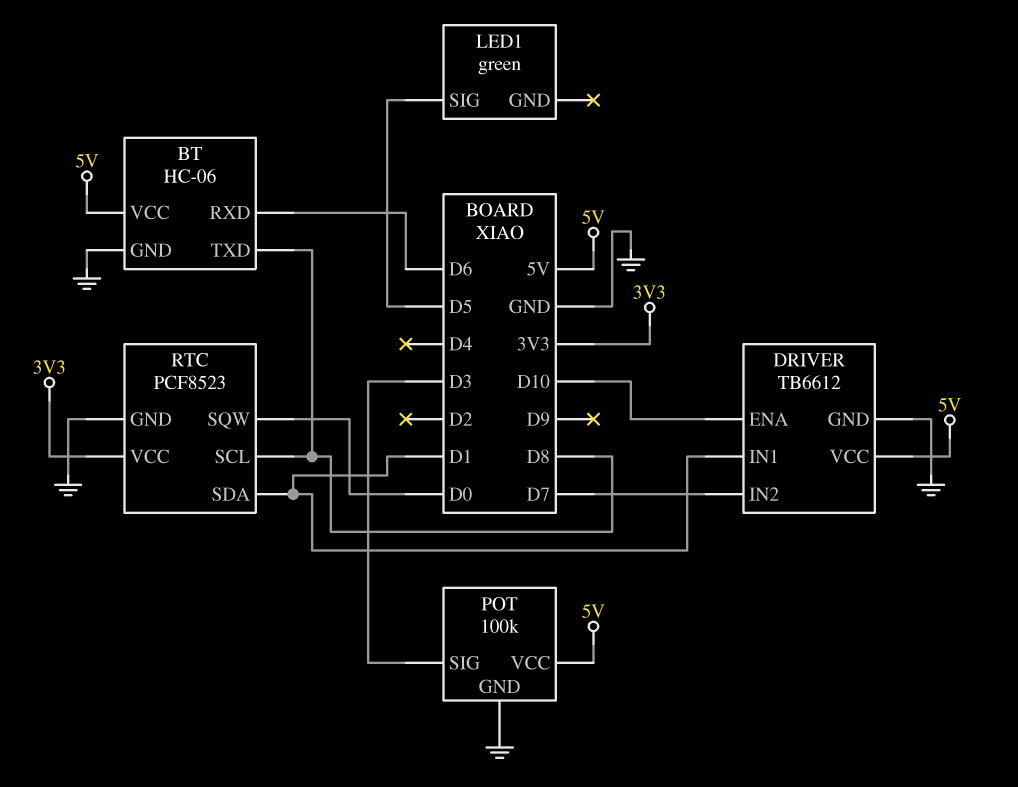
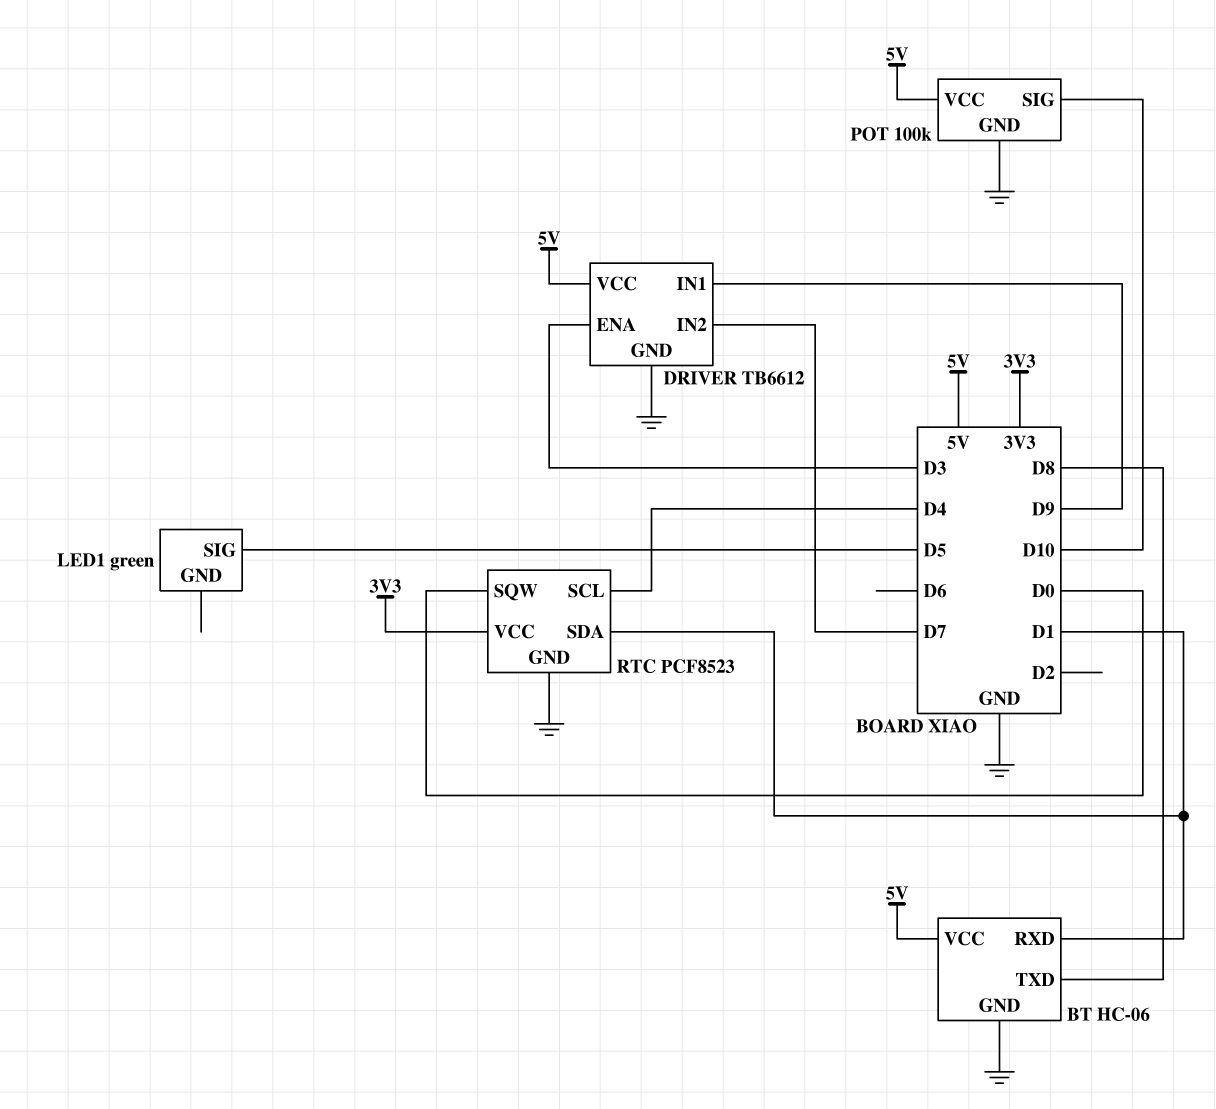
BT pin RXD: D6 -> D1
DRIVER pin ENA: D10 -> D3
DRIVER pin IN1: D1 -> D9
POT pin SIG: D3 -> D10
RTC pin SCL: D8 -> D4

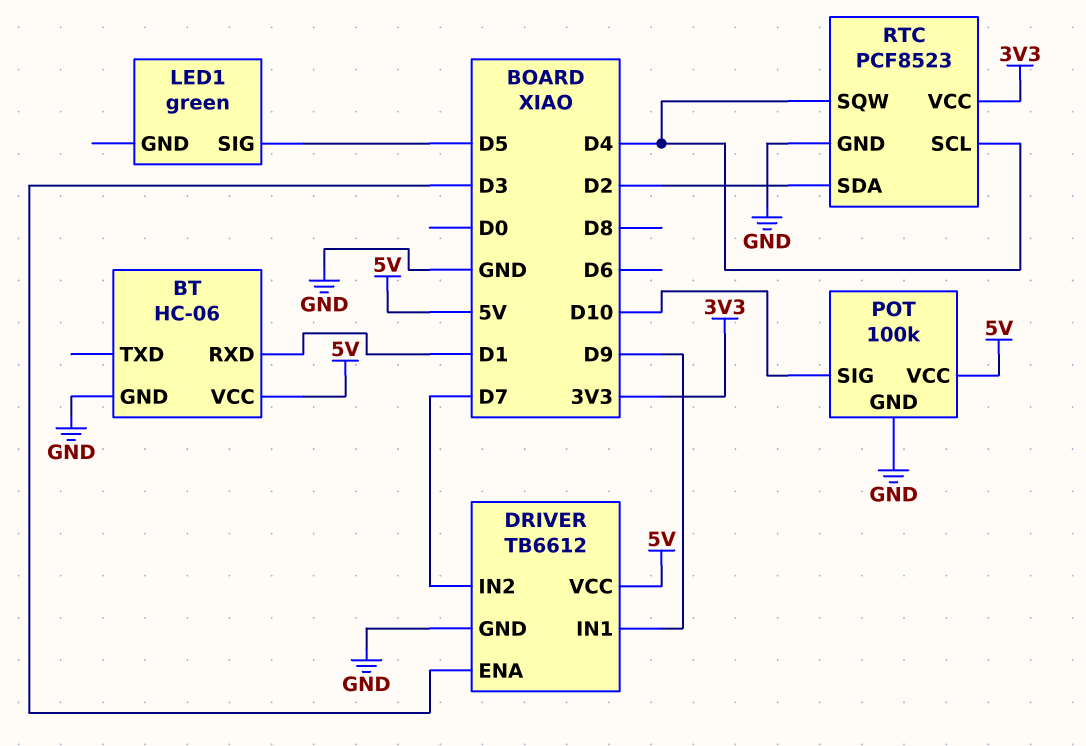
BT pin TXD: D8 -> none
RTC pin SDA: D1 -> D2
RTC pin SQW: D0 -> D4

